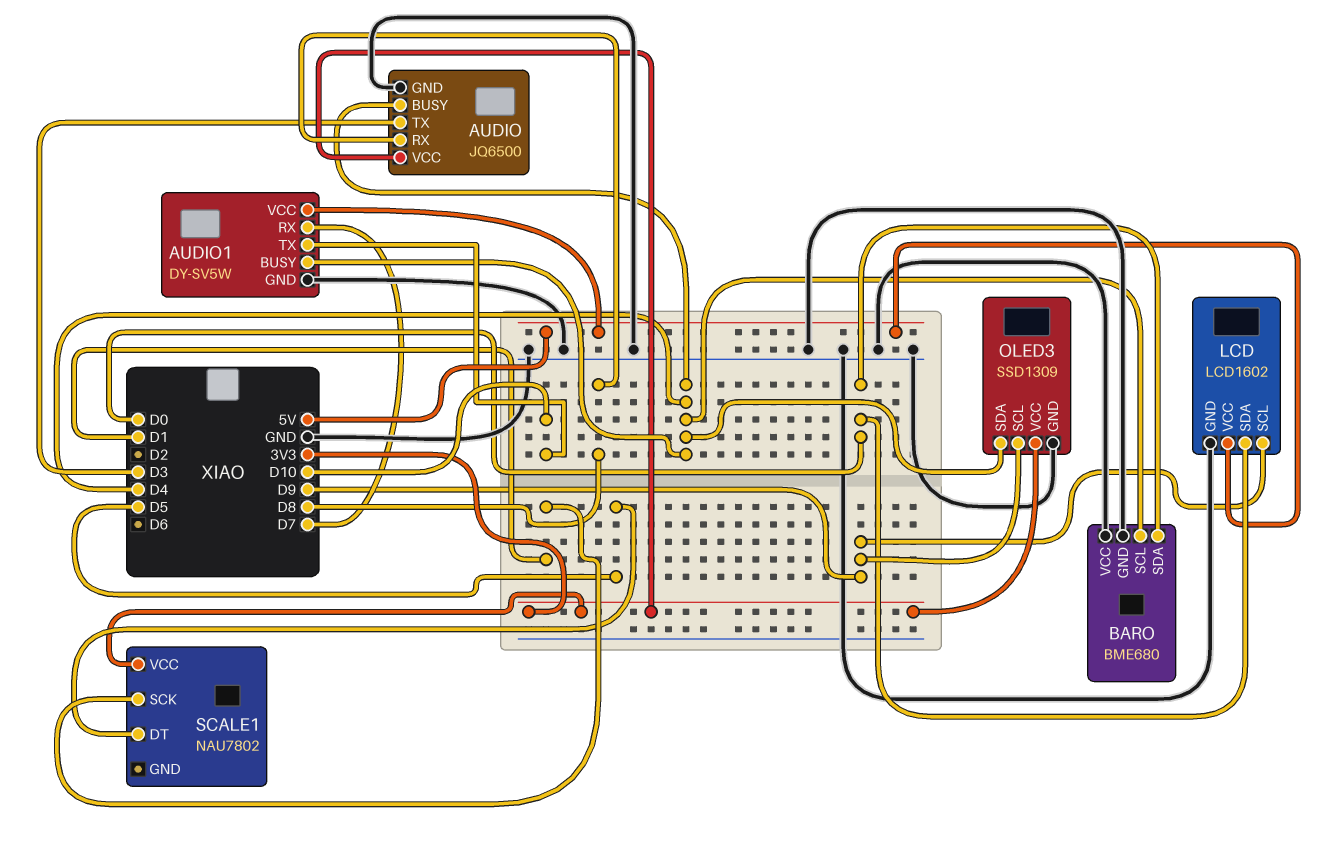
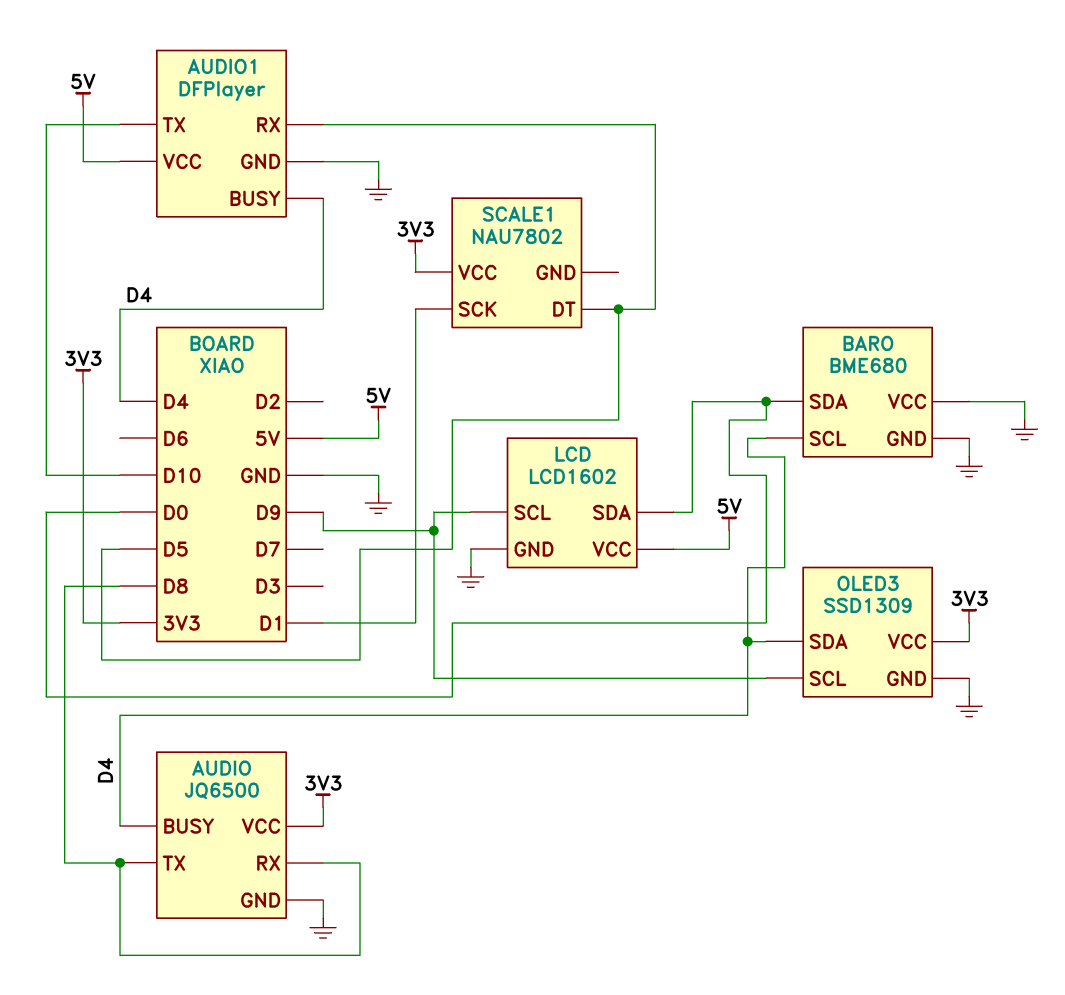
AUDIO pin TX: D3 -> D8
AUDIO1: DY-SV5W -> DFPlayer
AUDIO1 pin RX: D7 -> D5

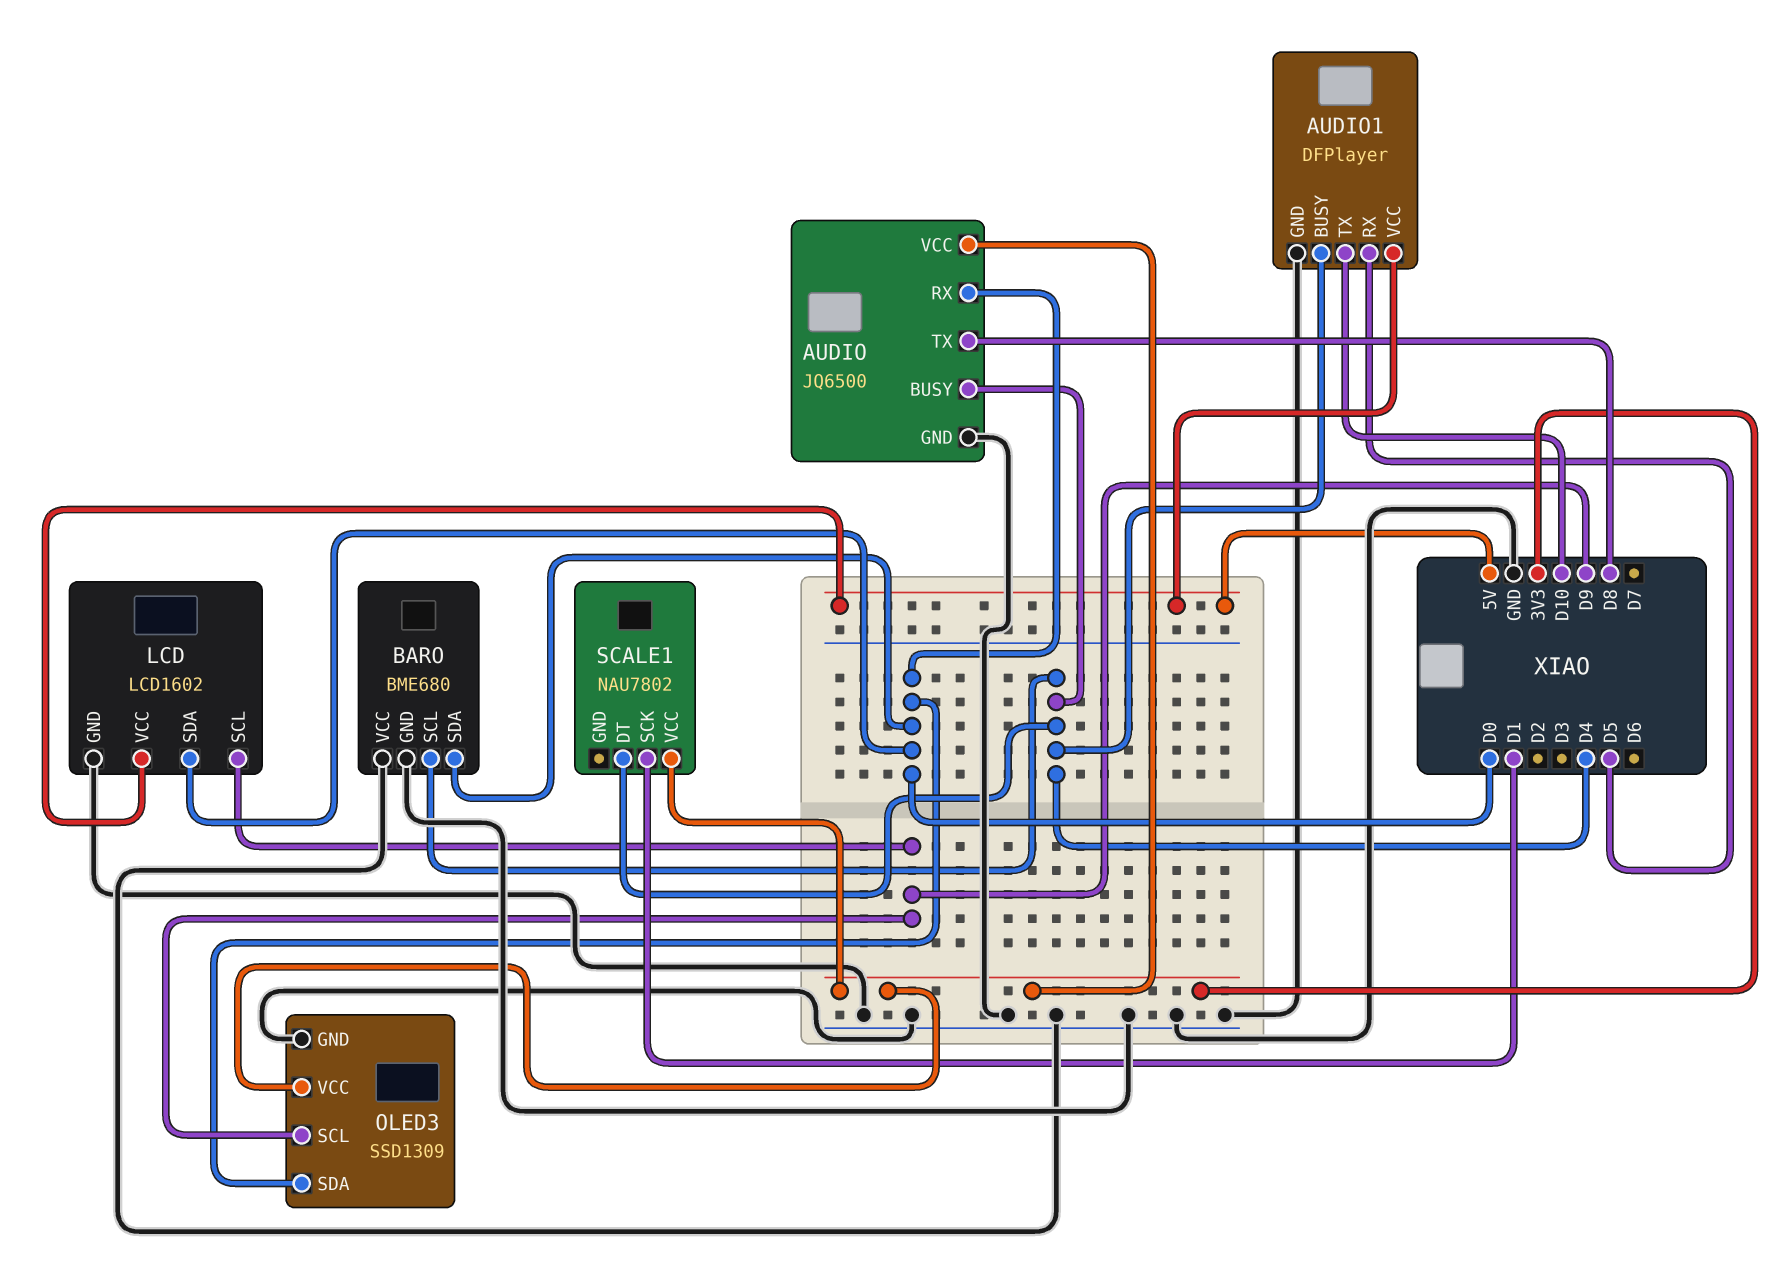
AUDIO pin RX: D8 -> D0
OLED3 pin SDA: D4 -> D0
SCALE1 pin DT: D5 -> D4

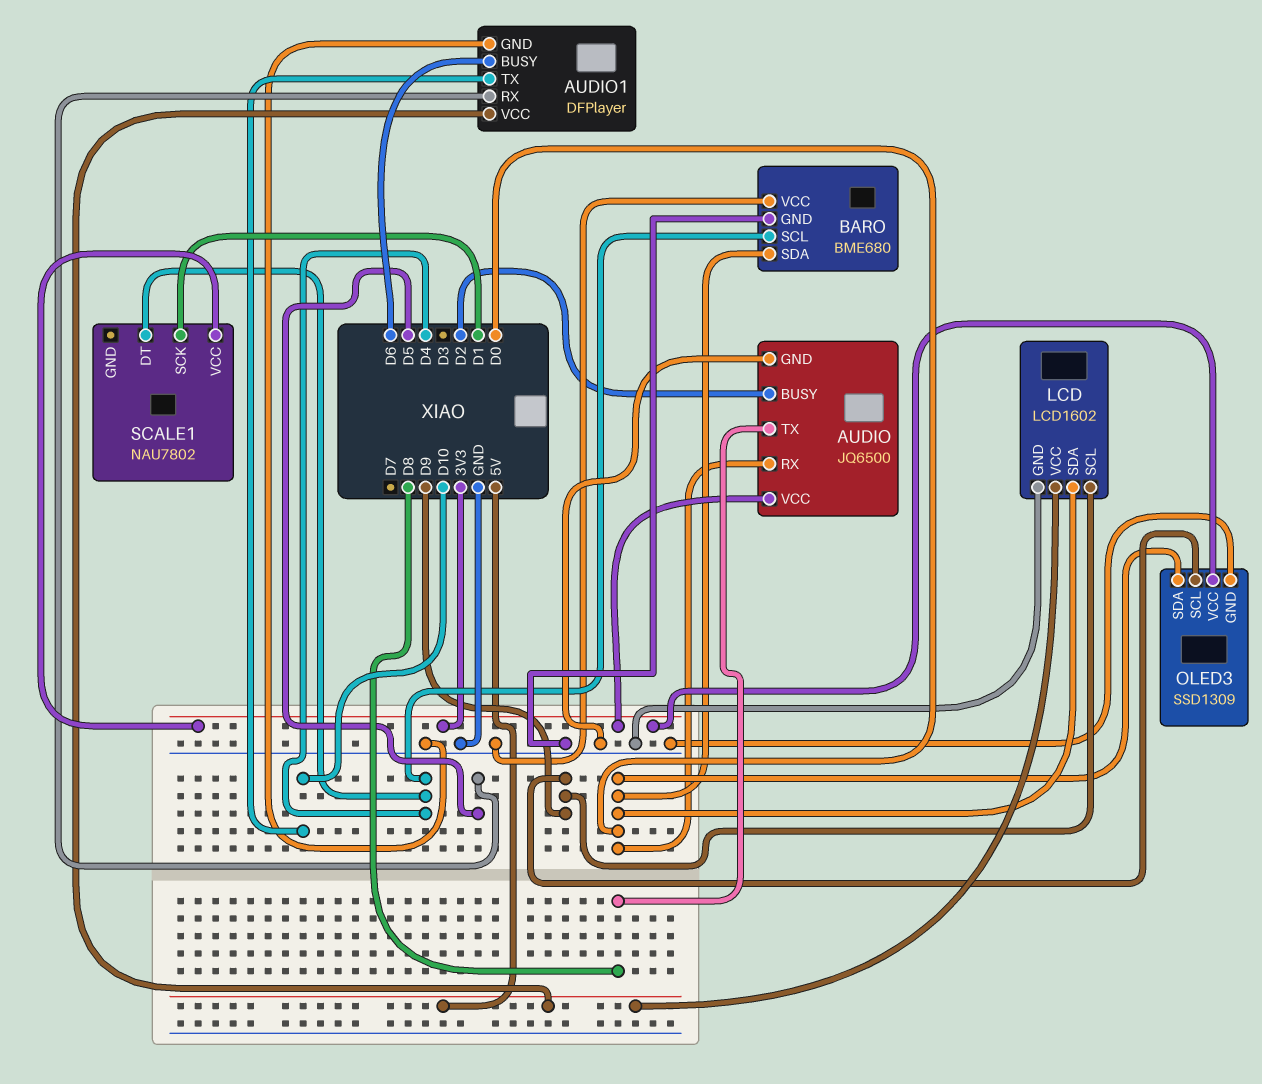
AUDIO pin BUSY: D4 -> D2
AUDIO1 pin BUSY: D4 -> D6

